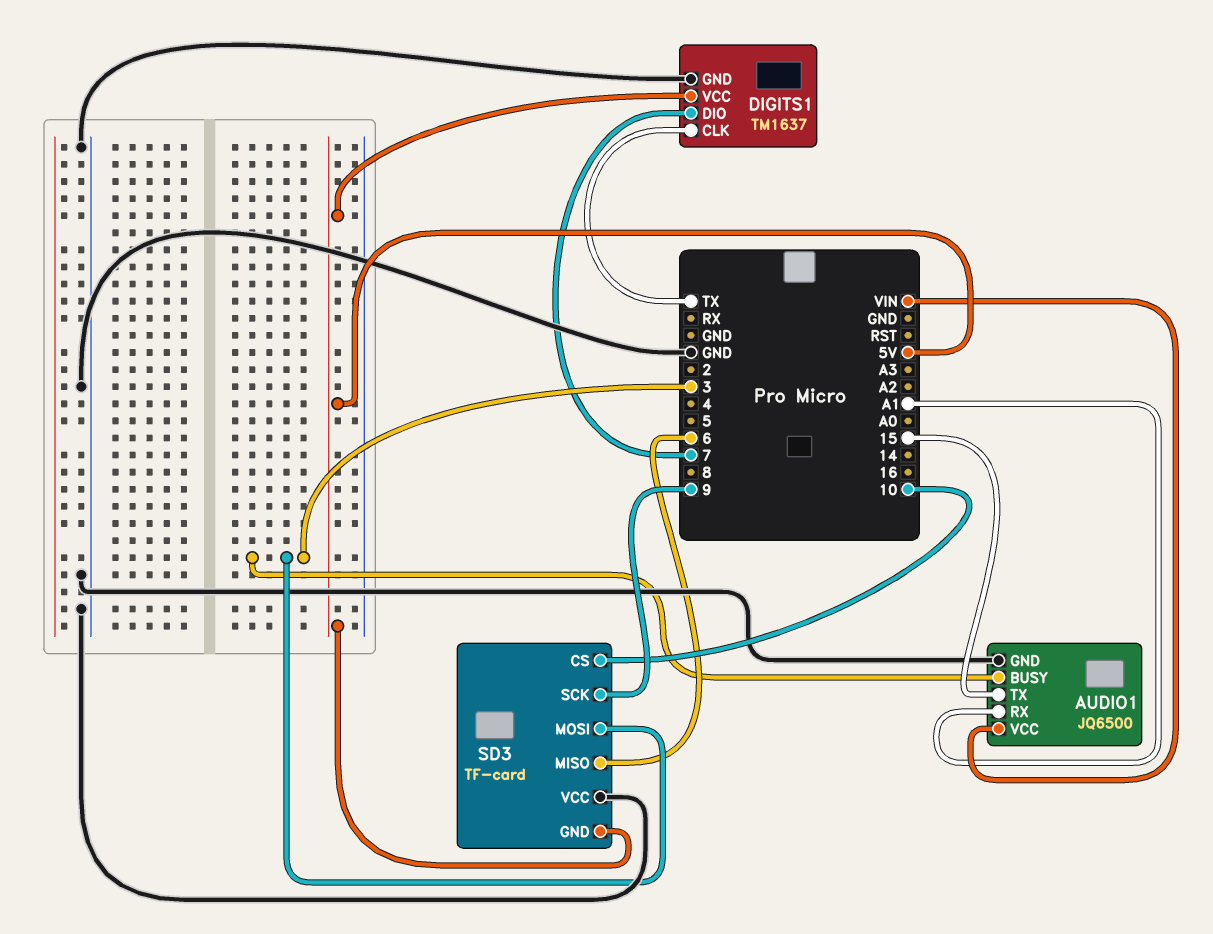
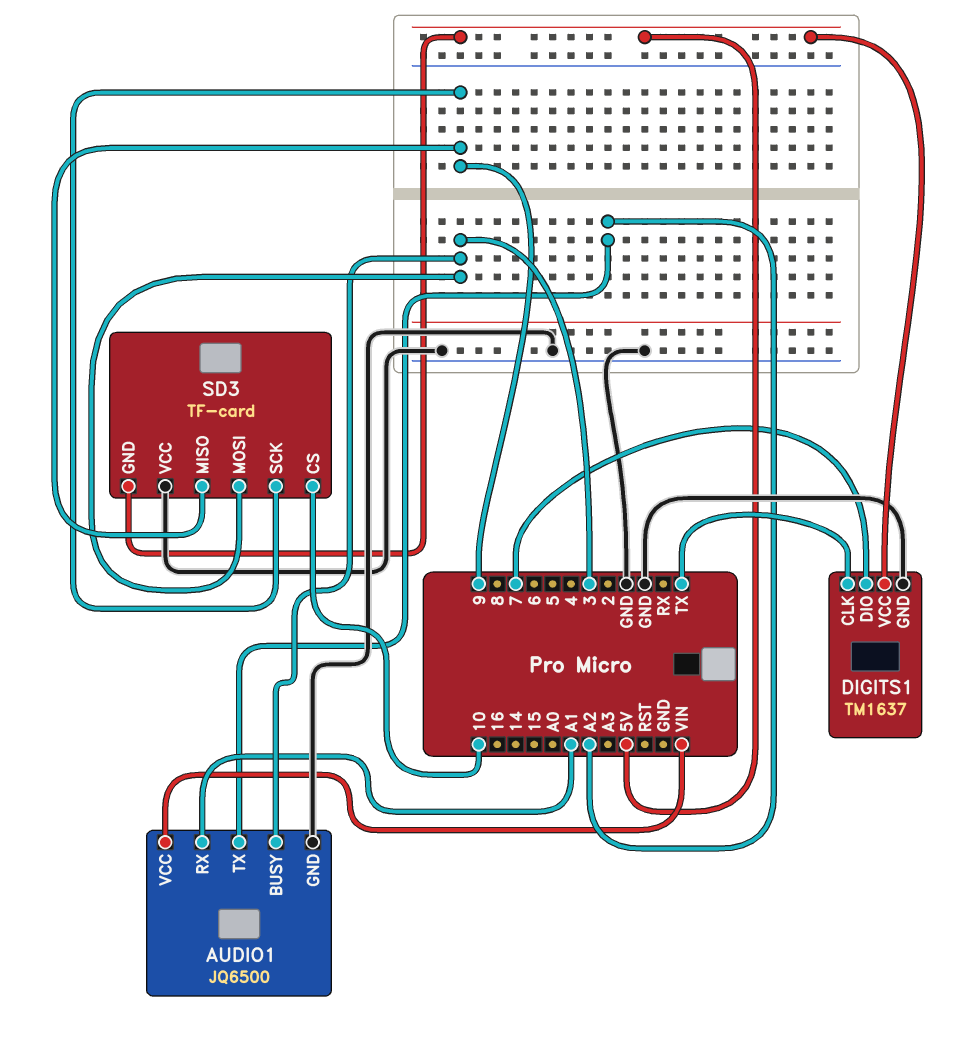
AUDIO1 pin TX: 15 -> A2
SD3 pin MISO: 6 -> 9

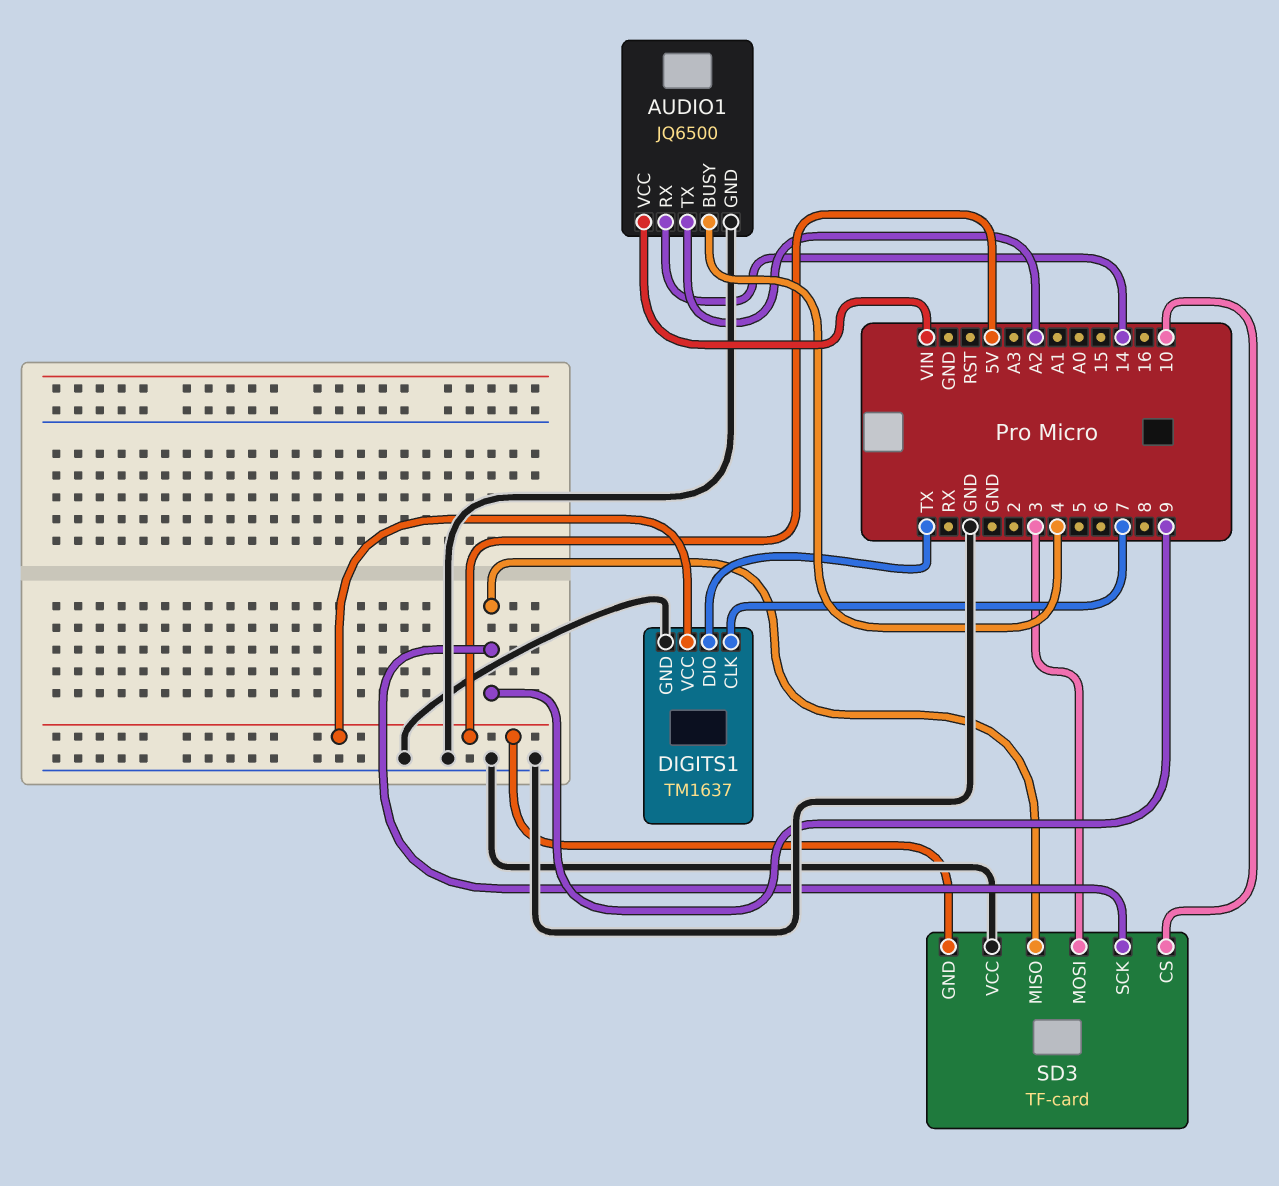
AUDIO1 pin BUSY: 3 -> 4
AUDIO1 pin RX: A1 -> 14
DIGITS1 pin CLK: TX -> 7
DIGITS1 pin DIO: 7 -> TX

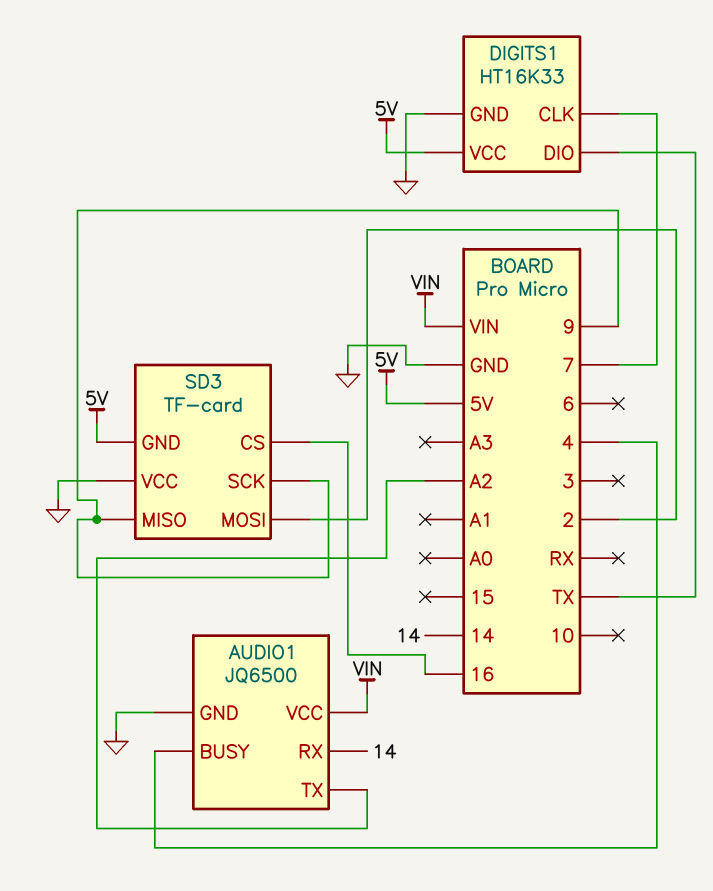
DIGITS1: TM1637 -> HT16K33
SD3 pin CS: 10 -> 16
SD3 pin MOSI: 3 -> 2

